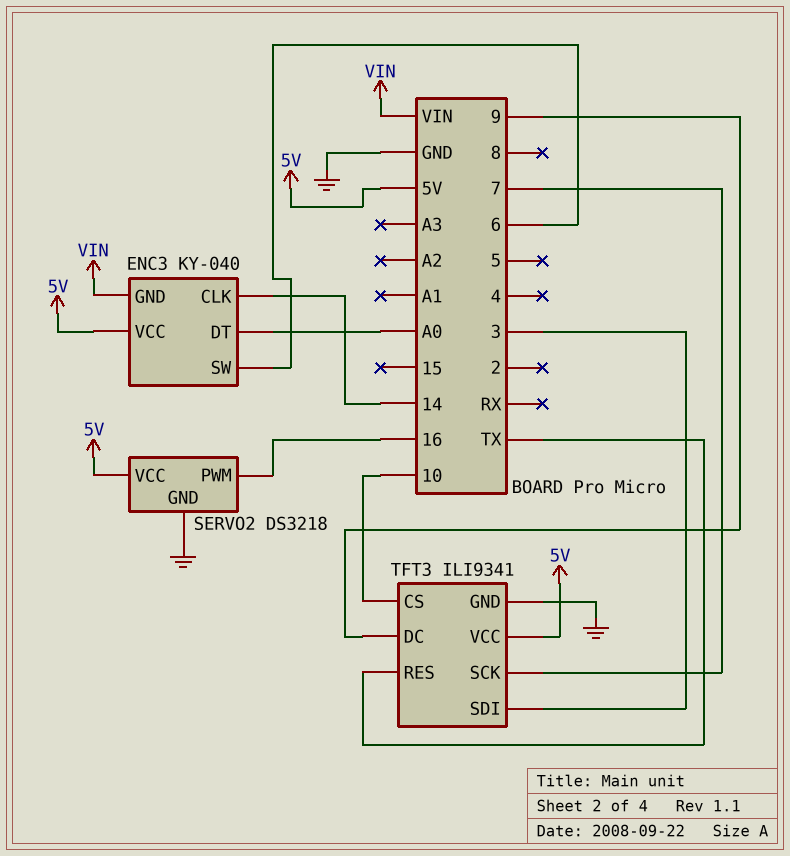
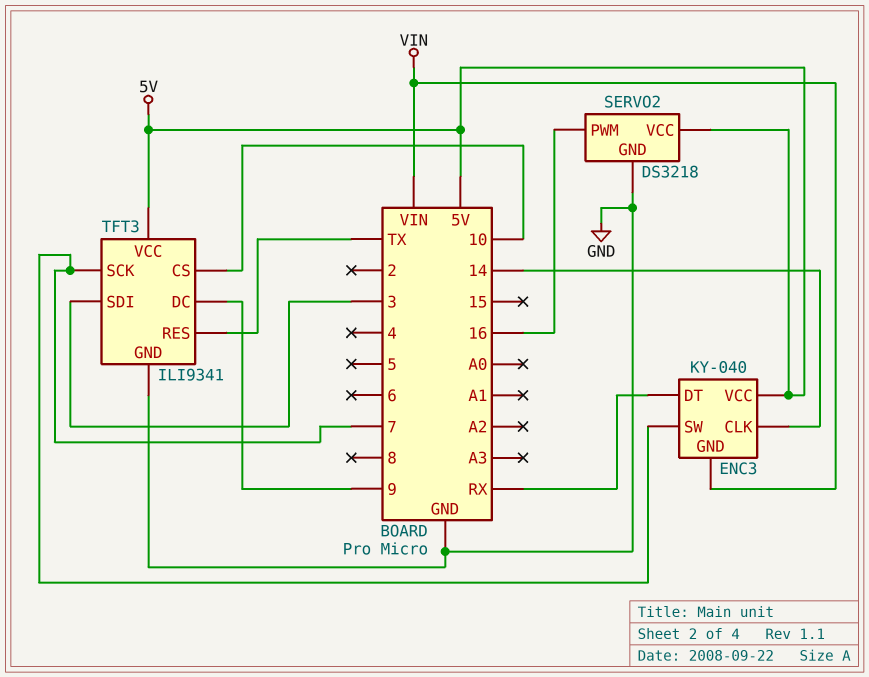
ENC3 pin DT: A0 -> RX
ENC3 pin SW: 6 -> 7

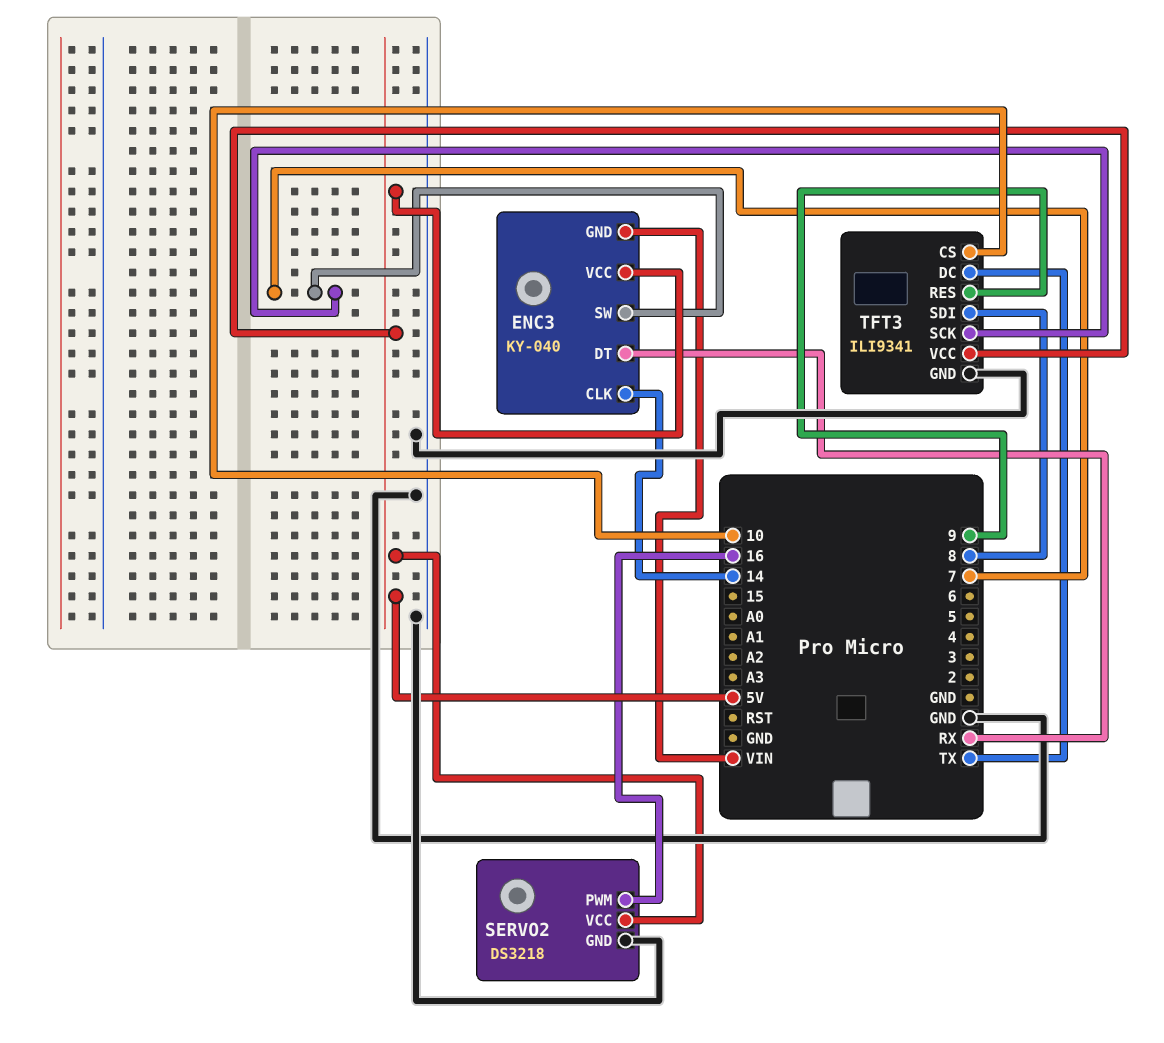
TFT3 pin DC: 9 -> TX
TFT3 pin RES: TX -> 9
TFT3 pin SDI: 3 -> 8

